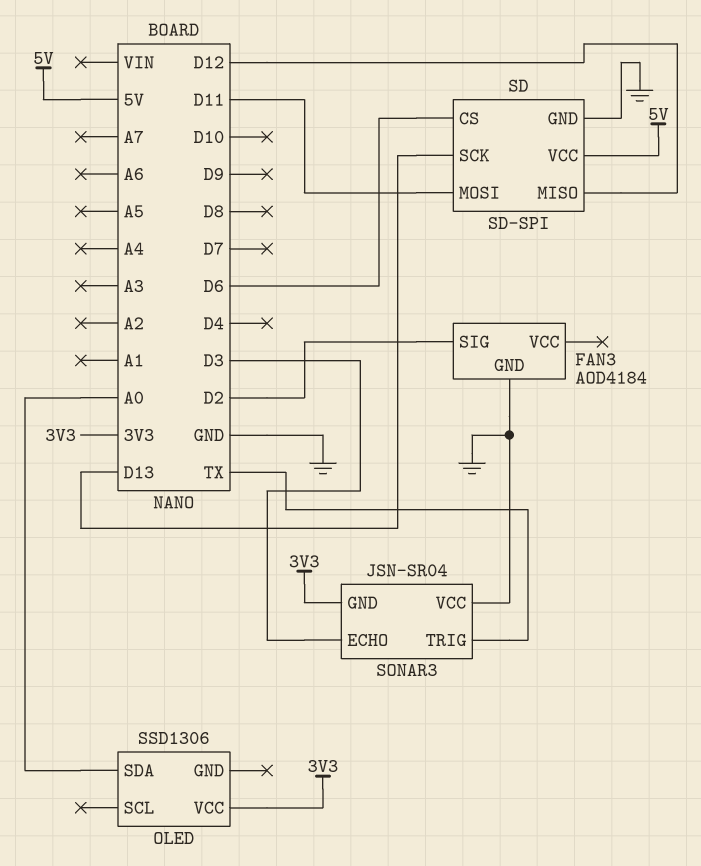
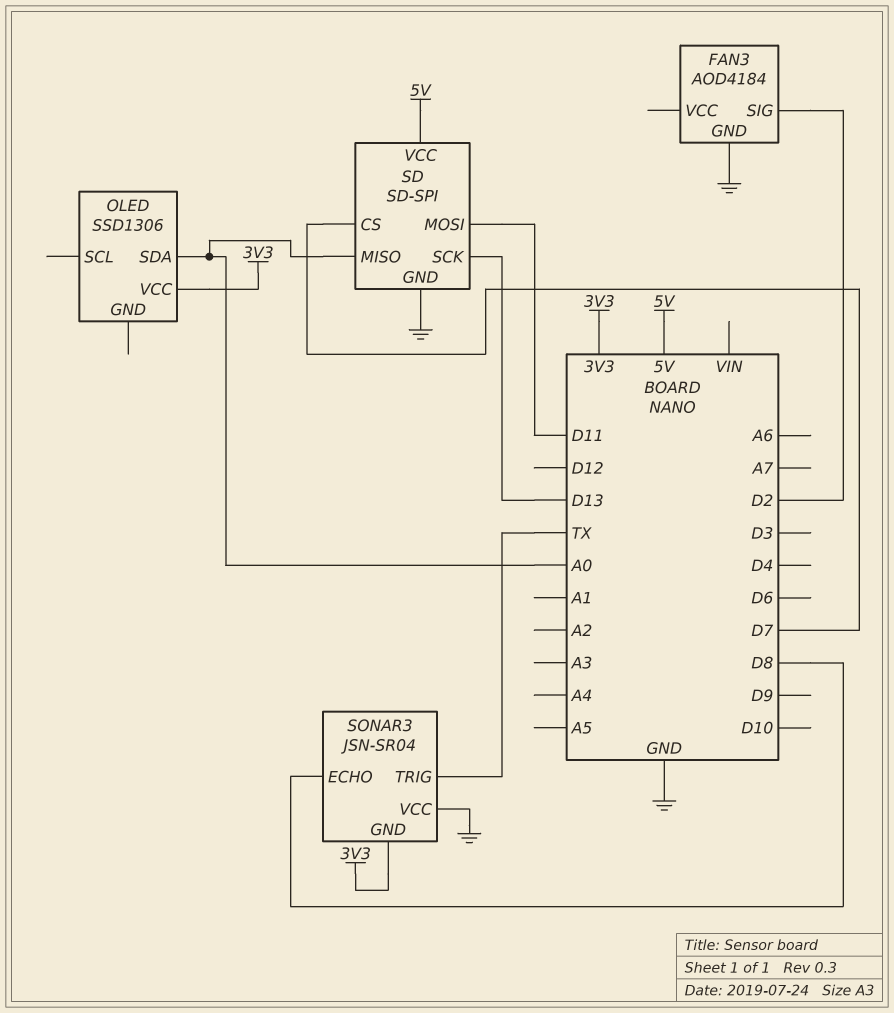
SD pin CS: D6 -> D7
SD pin MISO: D12 -> A0
SONAR3 pin ECHO: D3 -> D8

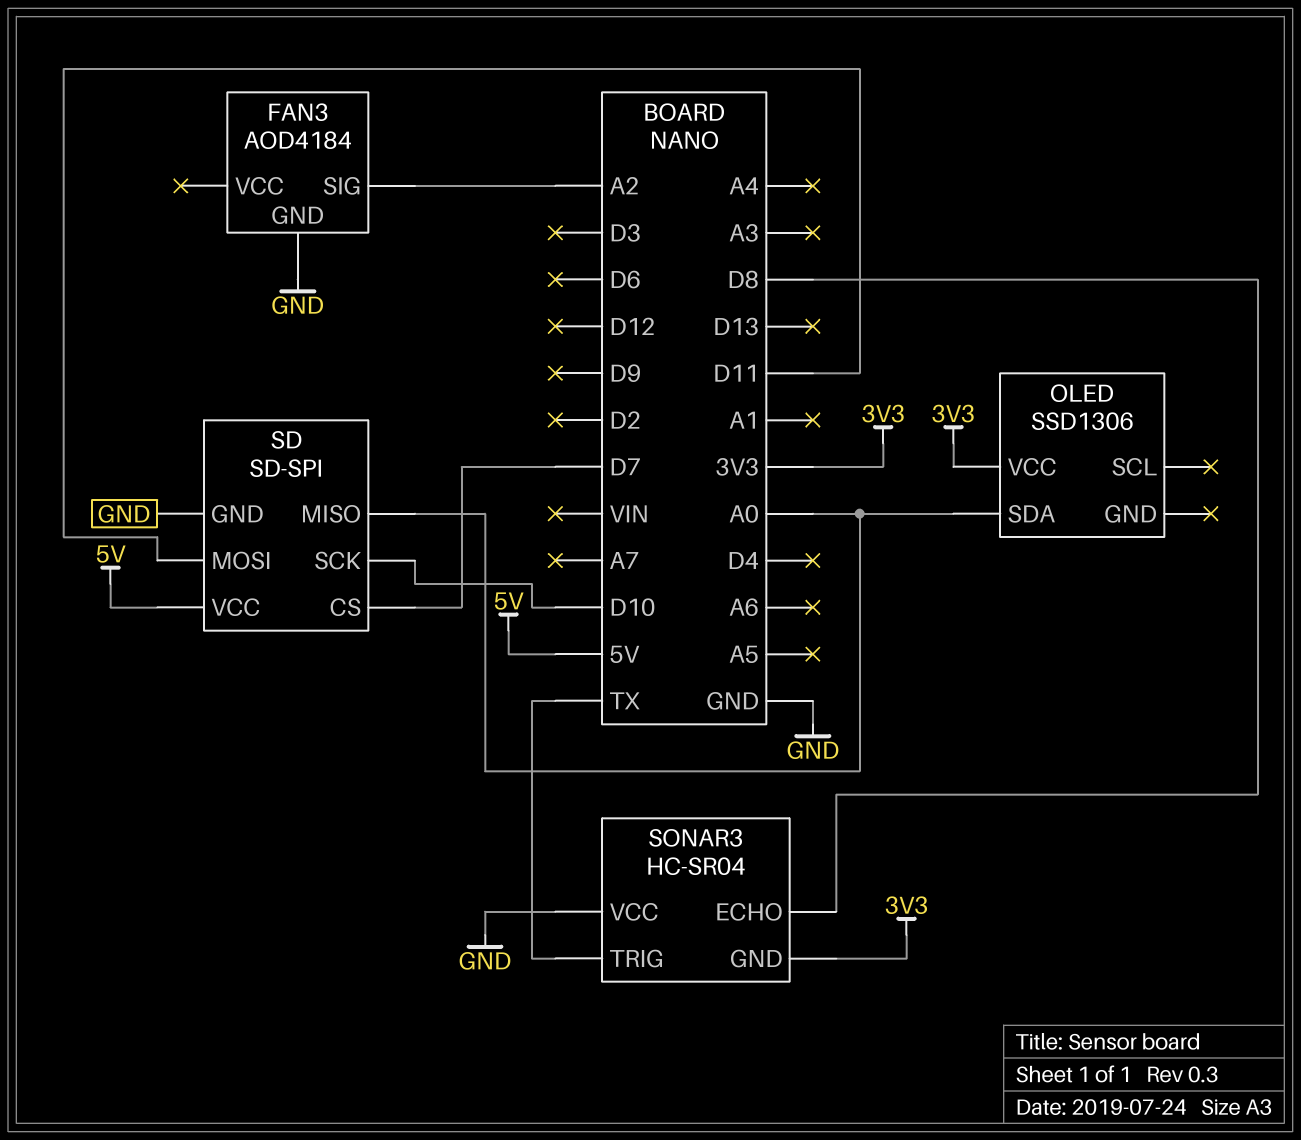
FAN3 pin SIG: D2 -> A2
SD pin SCK: D13 -> D10
SONAR3: JSN-SR04 -> HC-SR04

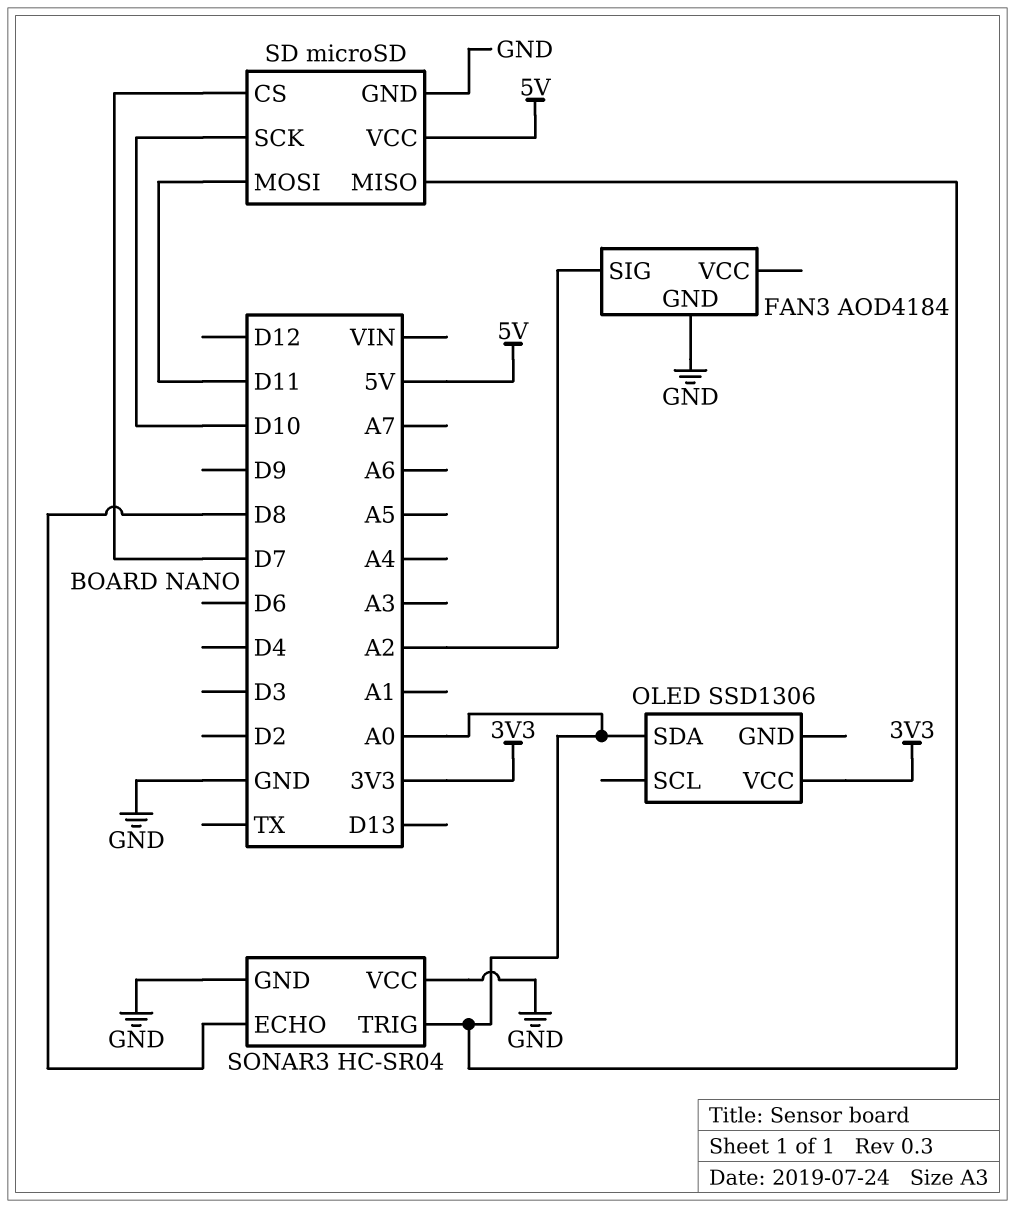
SD: SD-SPI -> microSD
SONAR3 pin GND: 3V3 -> GND
SONAR3 pin TRIG: TX -> A0

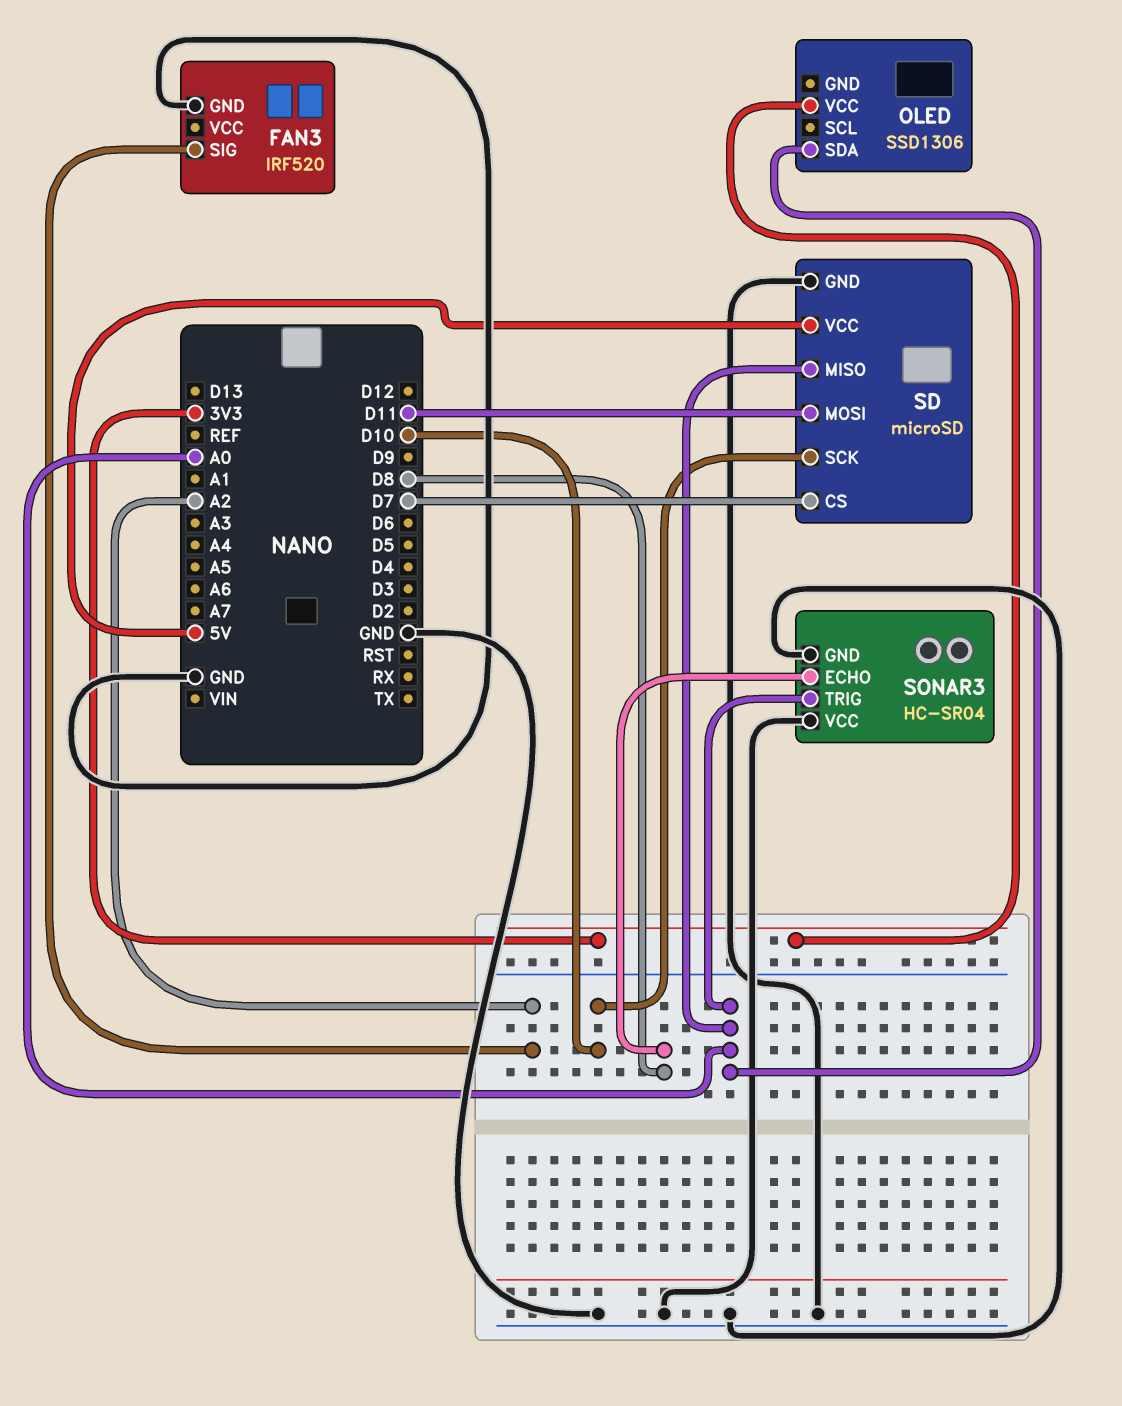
FAN3: AOD4184 -> IRF520

